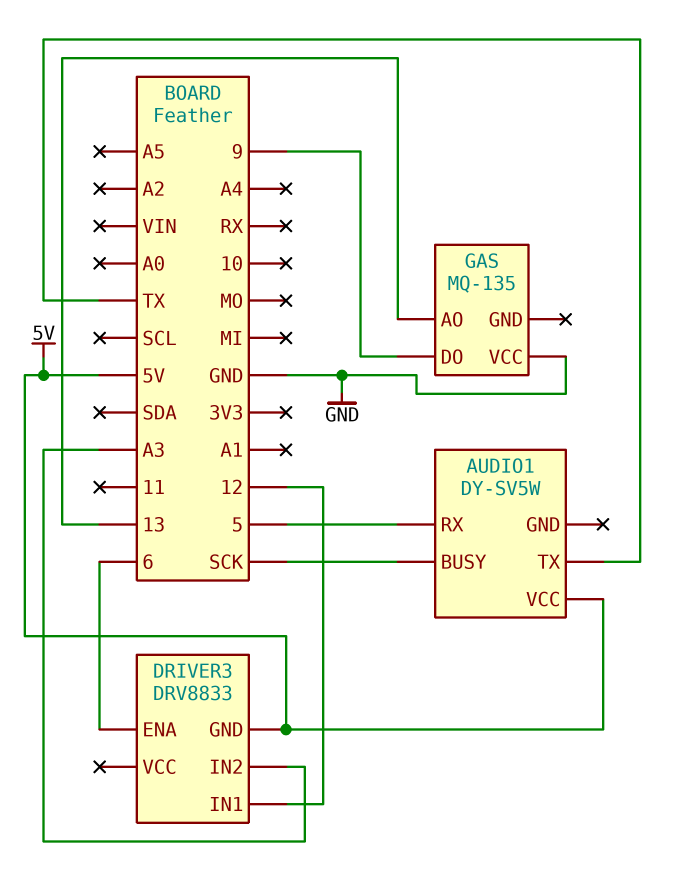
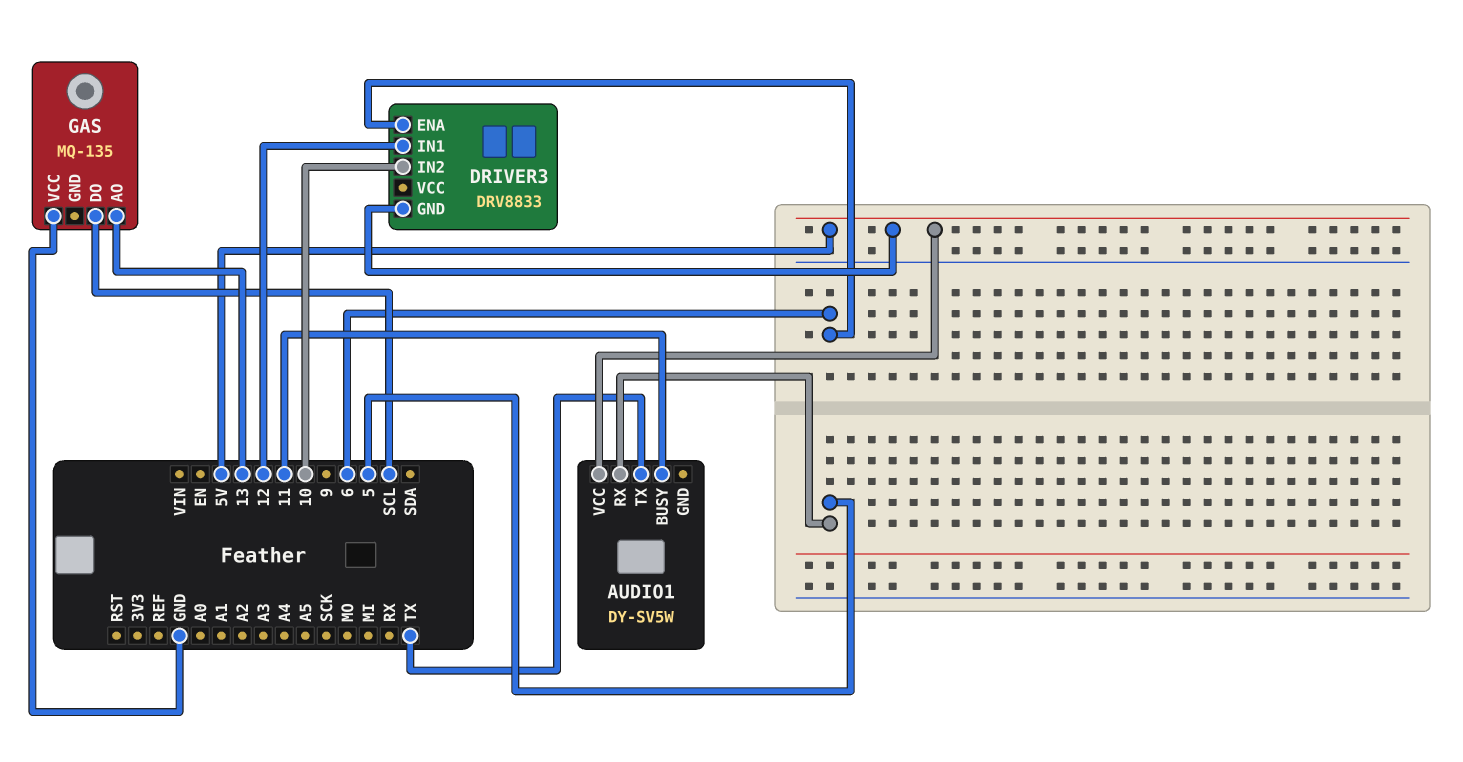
AUDIO1 pin BUSY: SCK -> 11
DRIVER3 pin IN2: A3 -> 10
GAS pin DO: 9 -> SCL

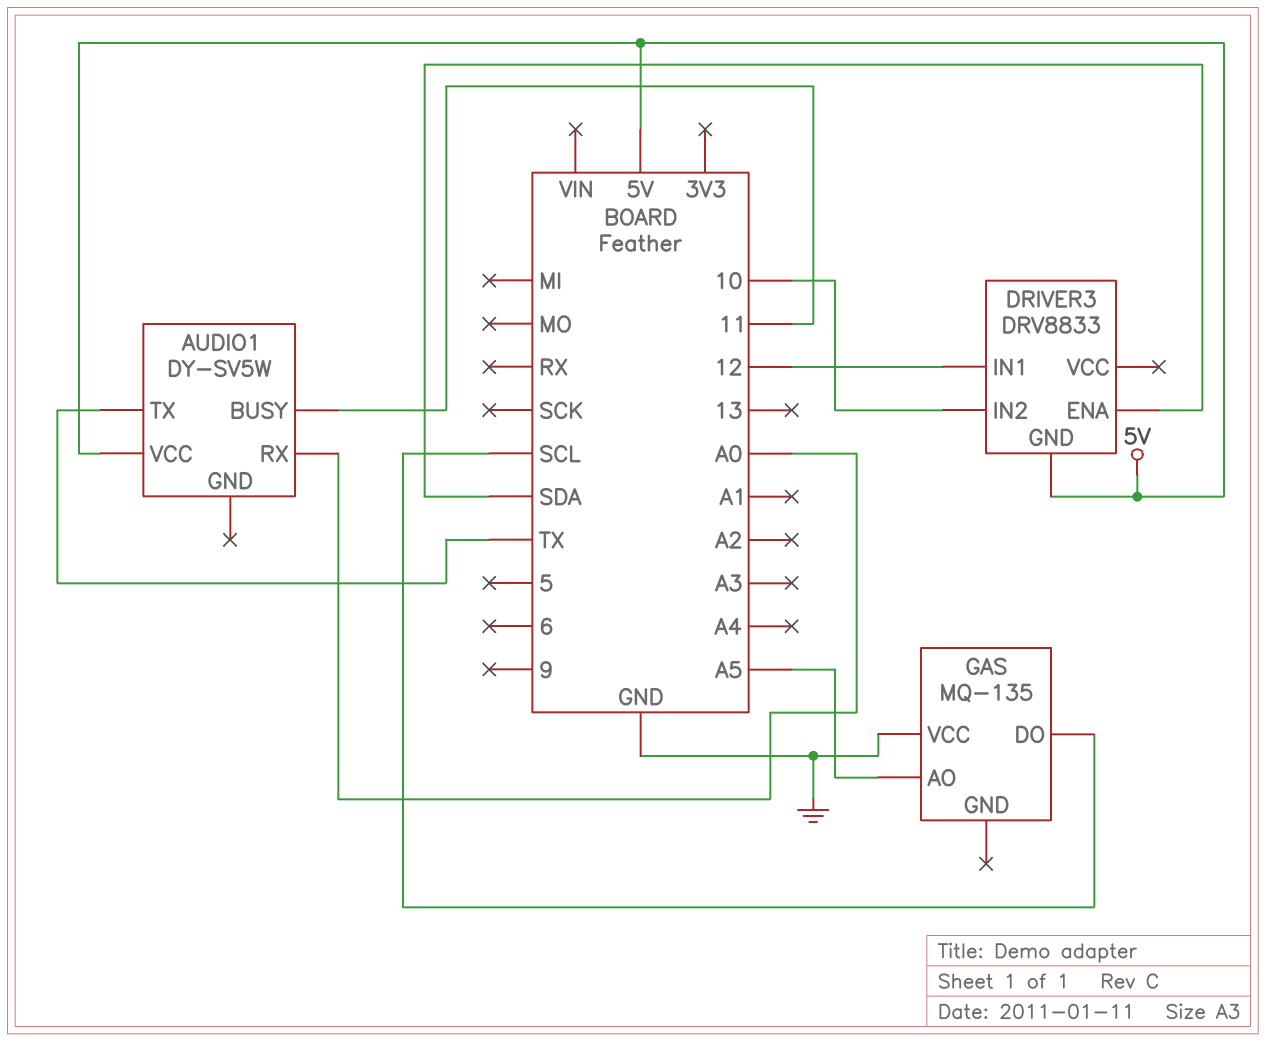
AUDIO1 pin RX: 5 -> A0
DRIVER3 pin ENA: 6 -> SDA
GAS pin AO: 13 -> A5

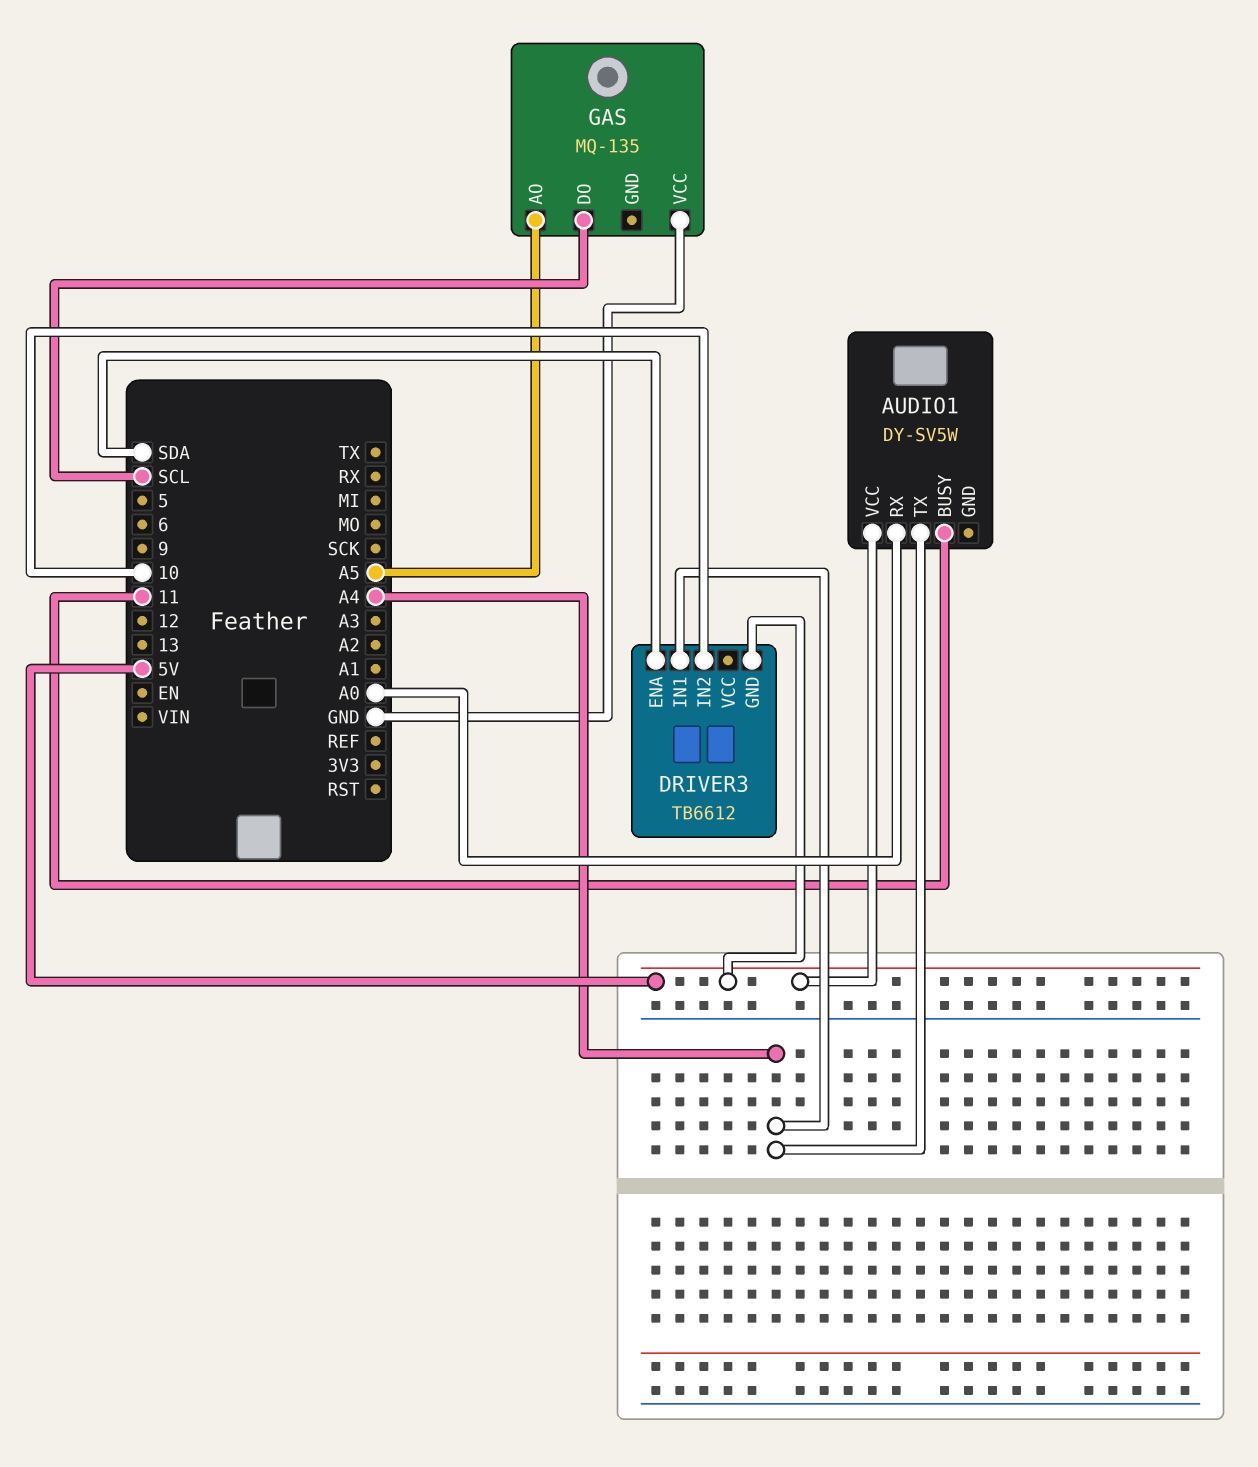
AUDIO1 pin TX: TX -> A4
DRIVER3: DRV8833 -> TB6612
DRIVER3 pin IN1: 12 -> A4

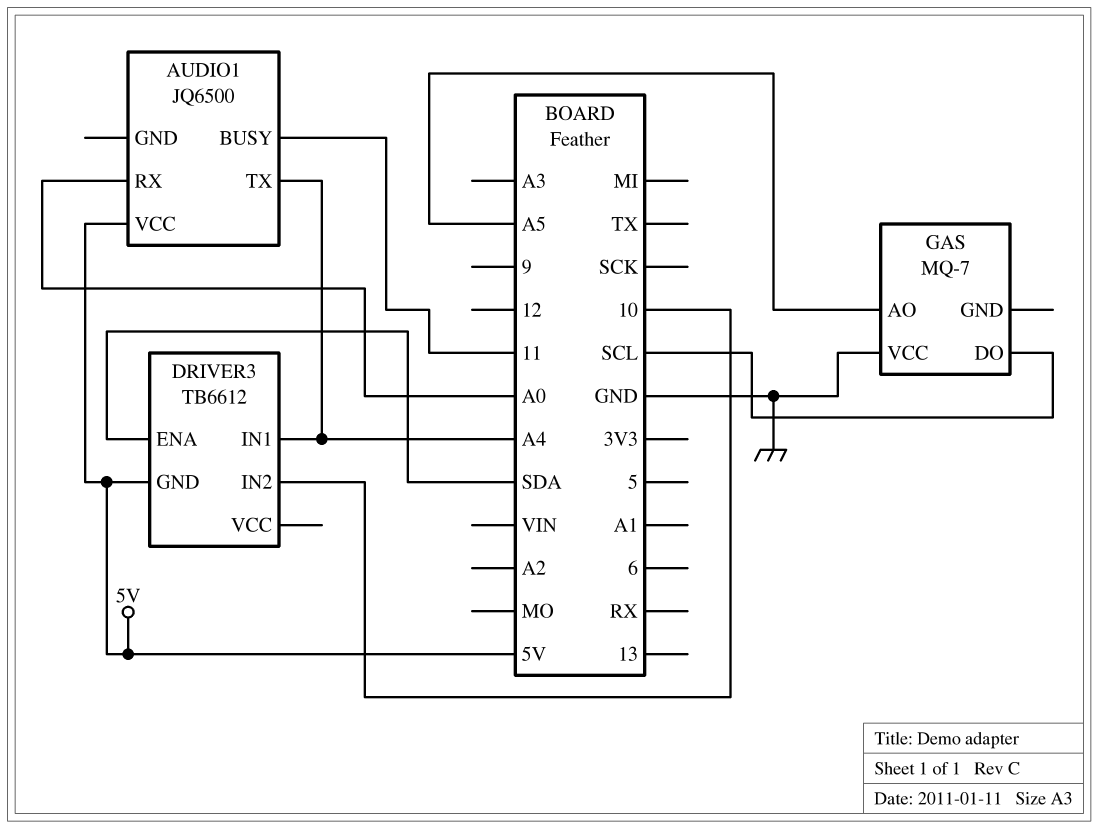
AUDIO1: DY-SV5W -> JQ6500
GAS: MQ-135 -> MQ-7

